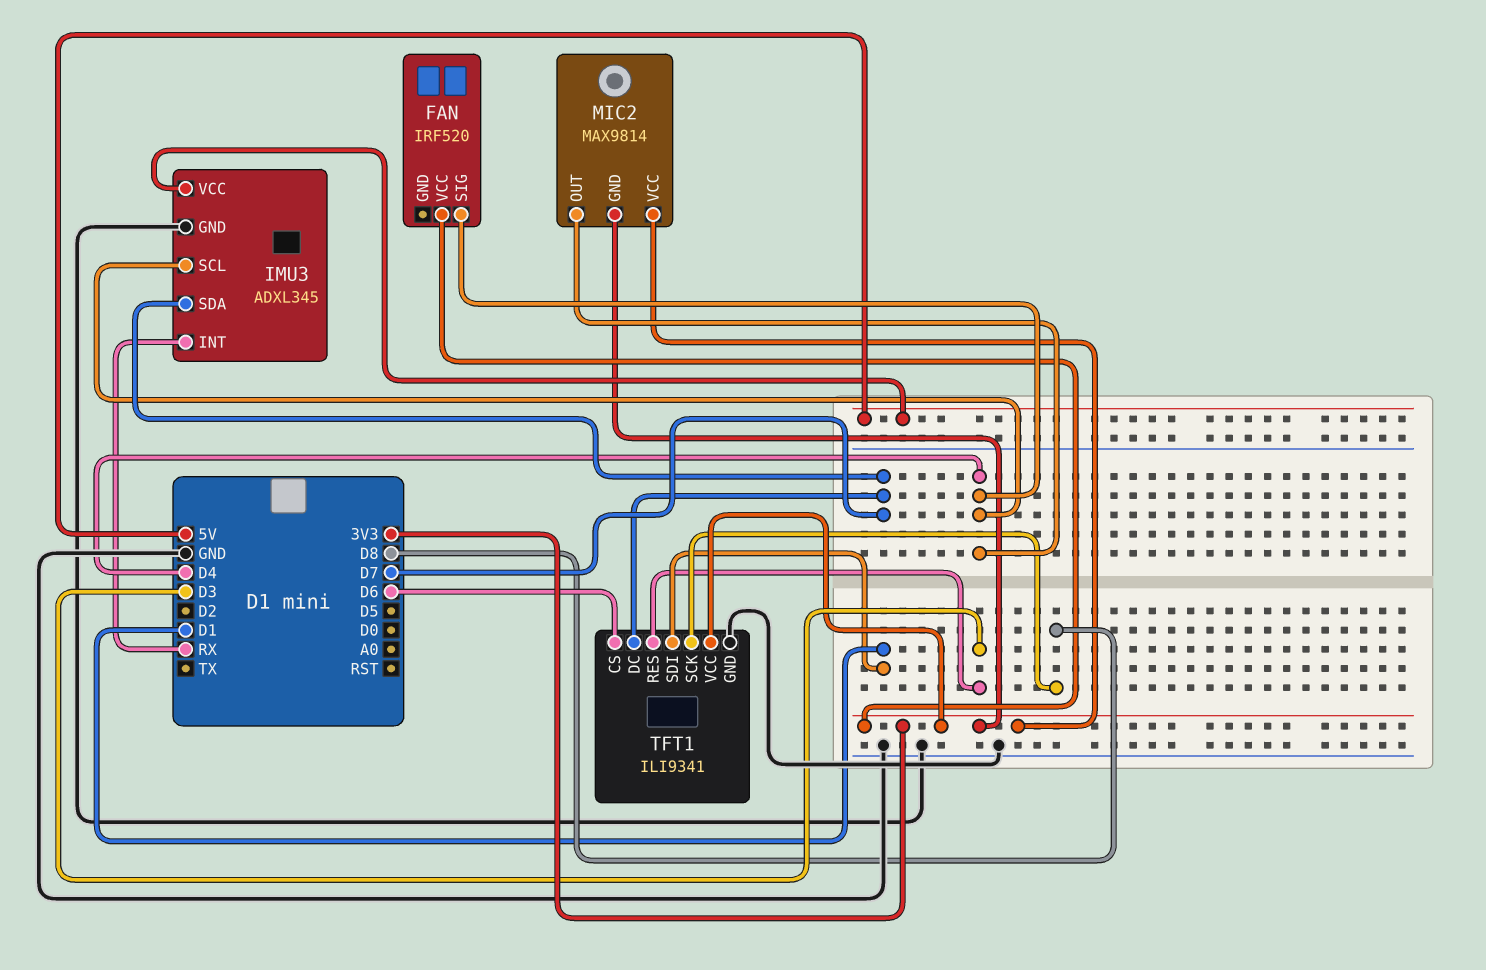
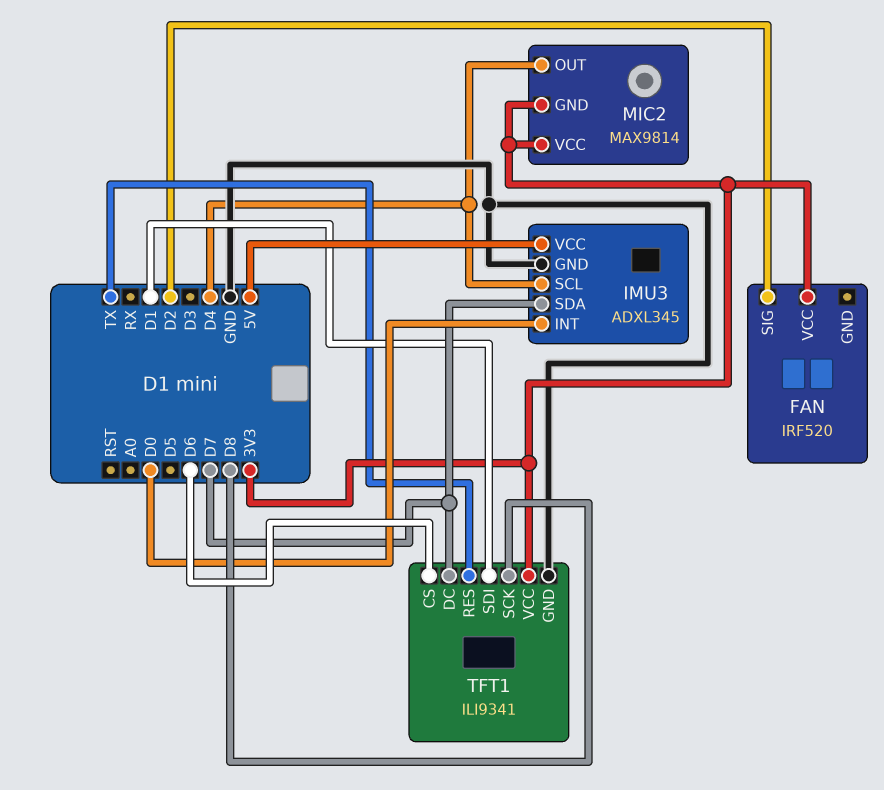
FAN pin SIG: D4 -> D2
IMU3 pin INT: RX -> D0
TFT1 pin RES: D3 -> TX

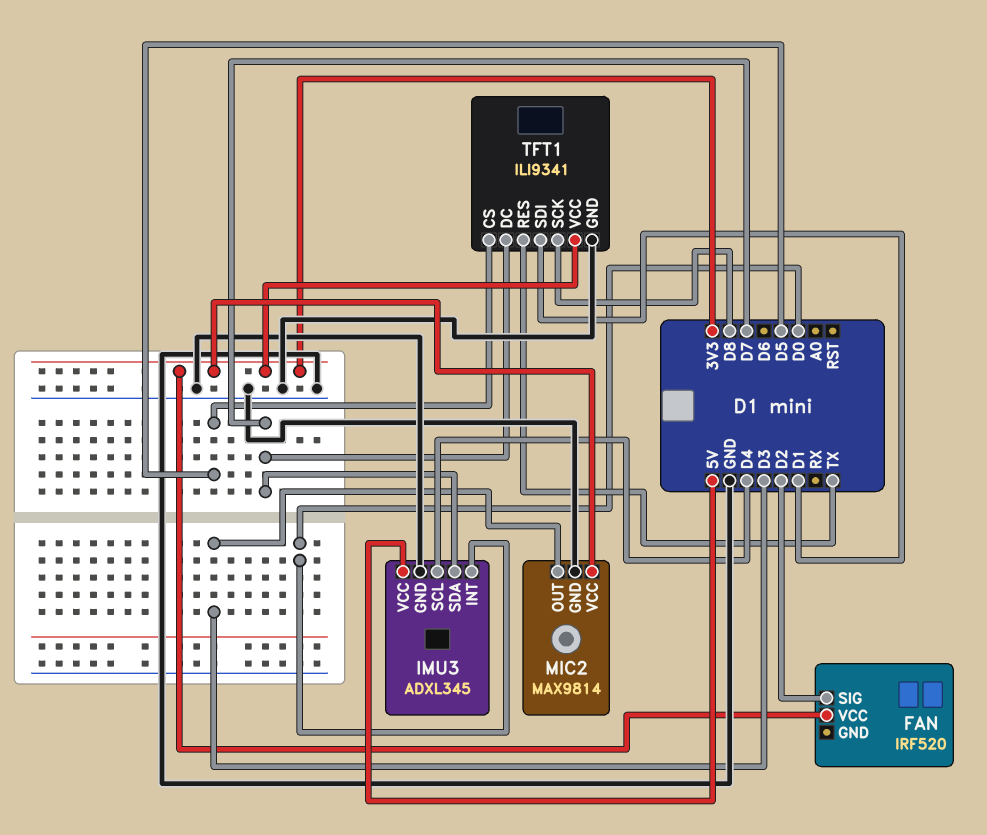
MIC2 pin GND: 3V3 -> GND
MIC2 pin OUT: D4 -> D3
TFT1 pin CS: D6 -> D5

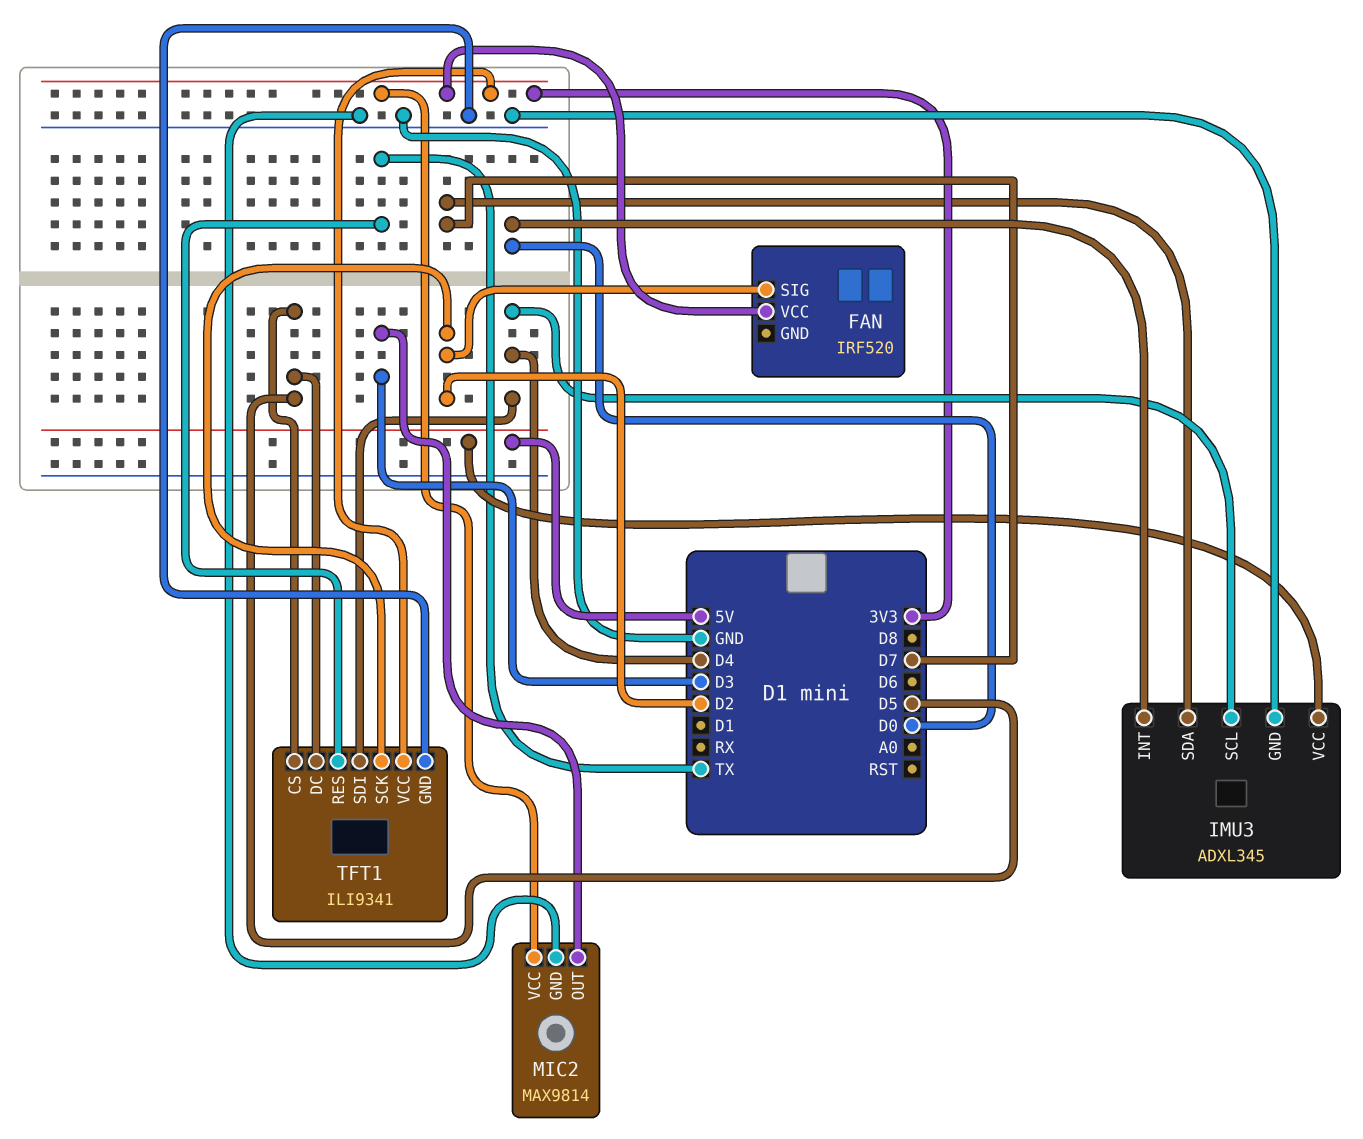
TFT1 pin DC: D7 -> D5
TFT1 pin SCK: D8 -> D2
TFT1 pin SDI: D1 -> D4

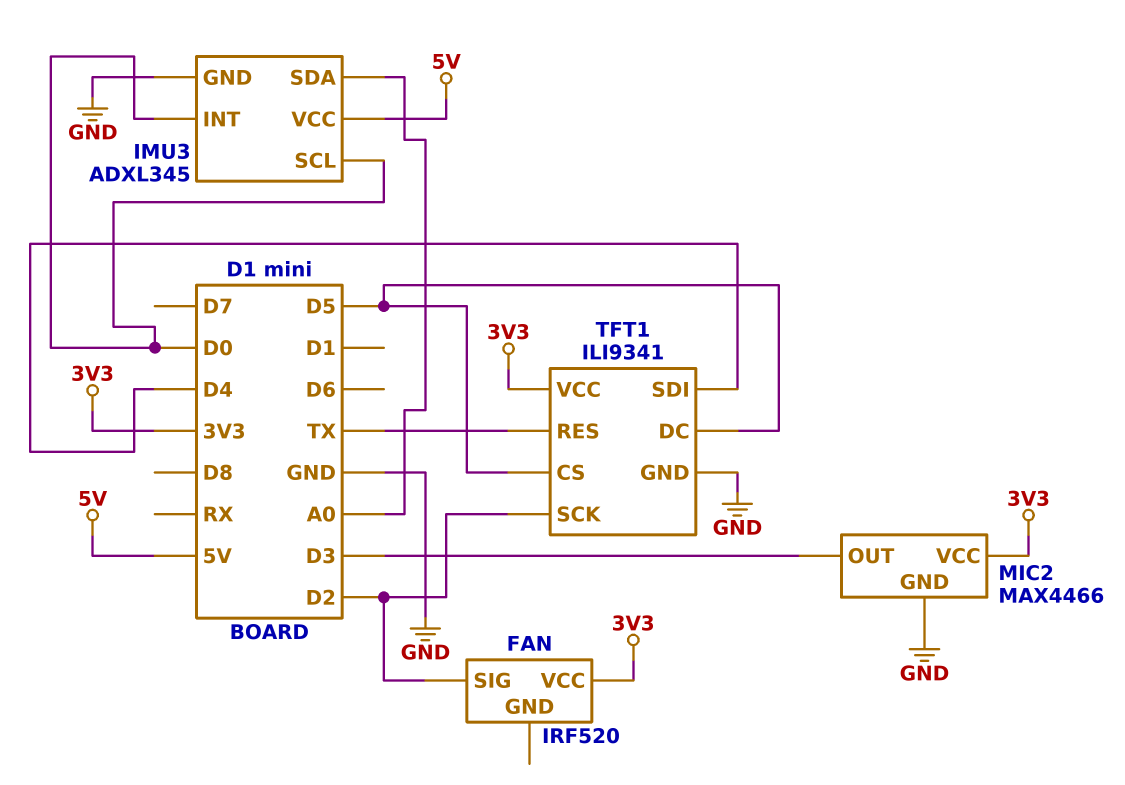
IMU3 pin SCL: D4 -> D0
IMU3 pin SDA: D7 -> A0
MIC2: MAX9814 -> MAX4466

